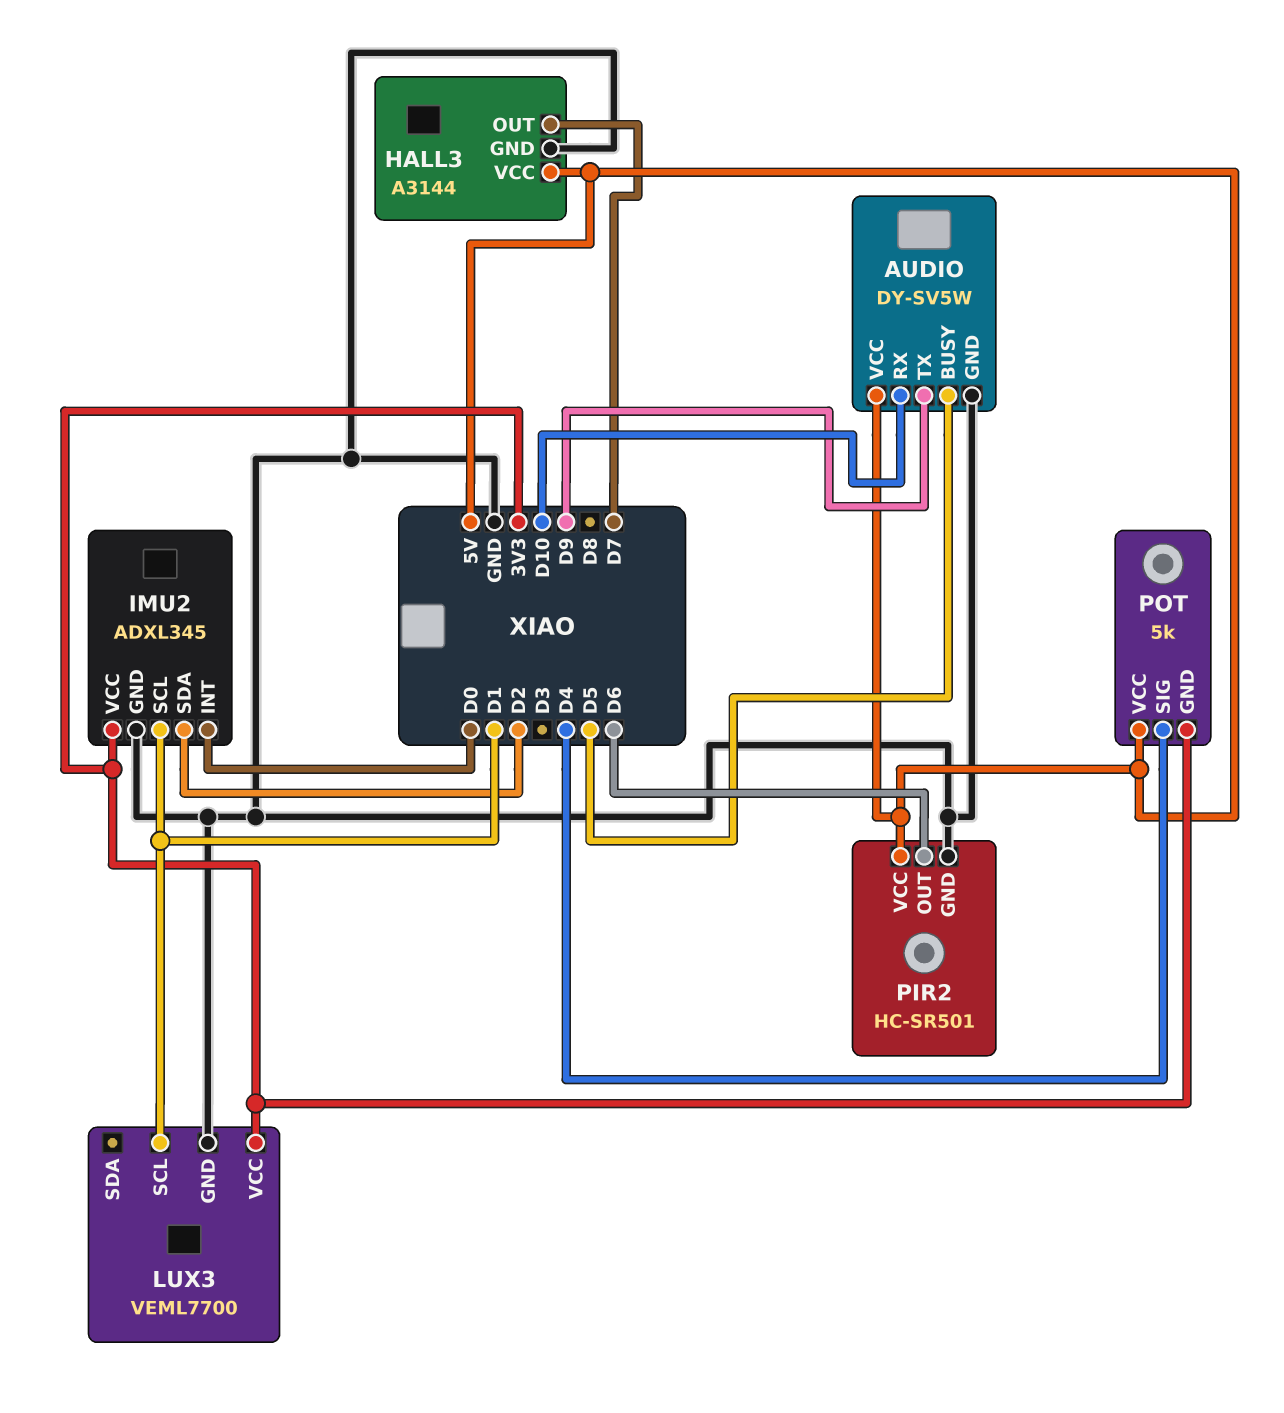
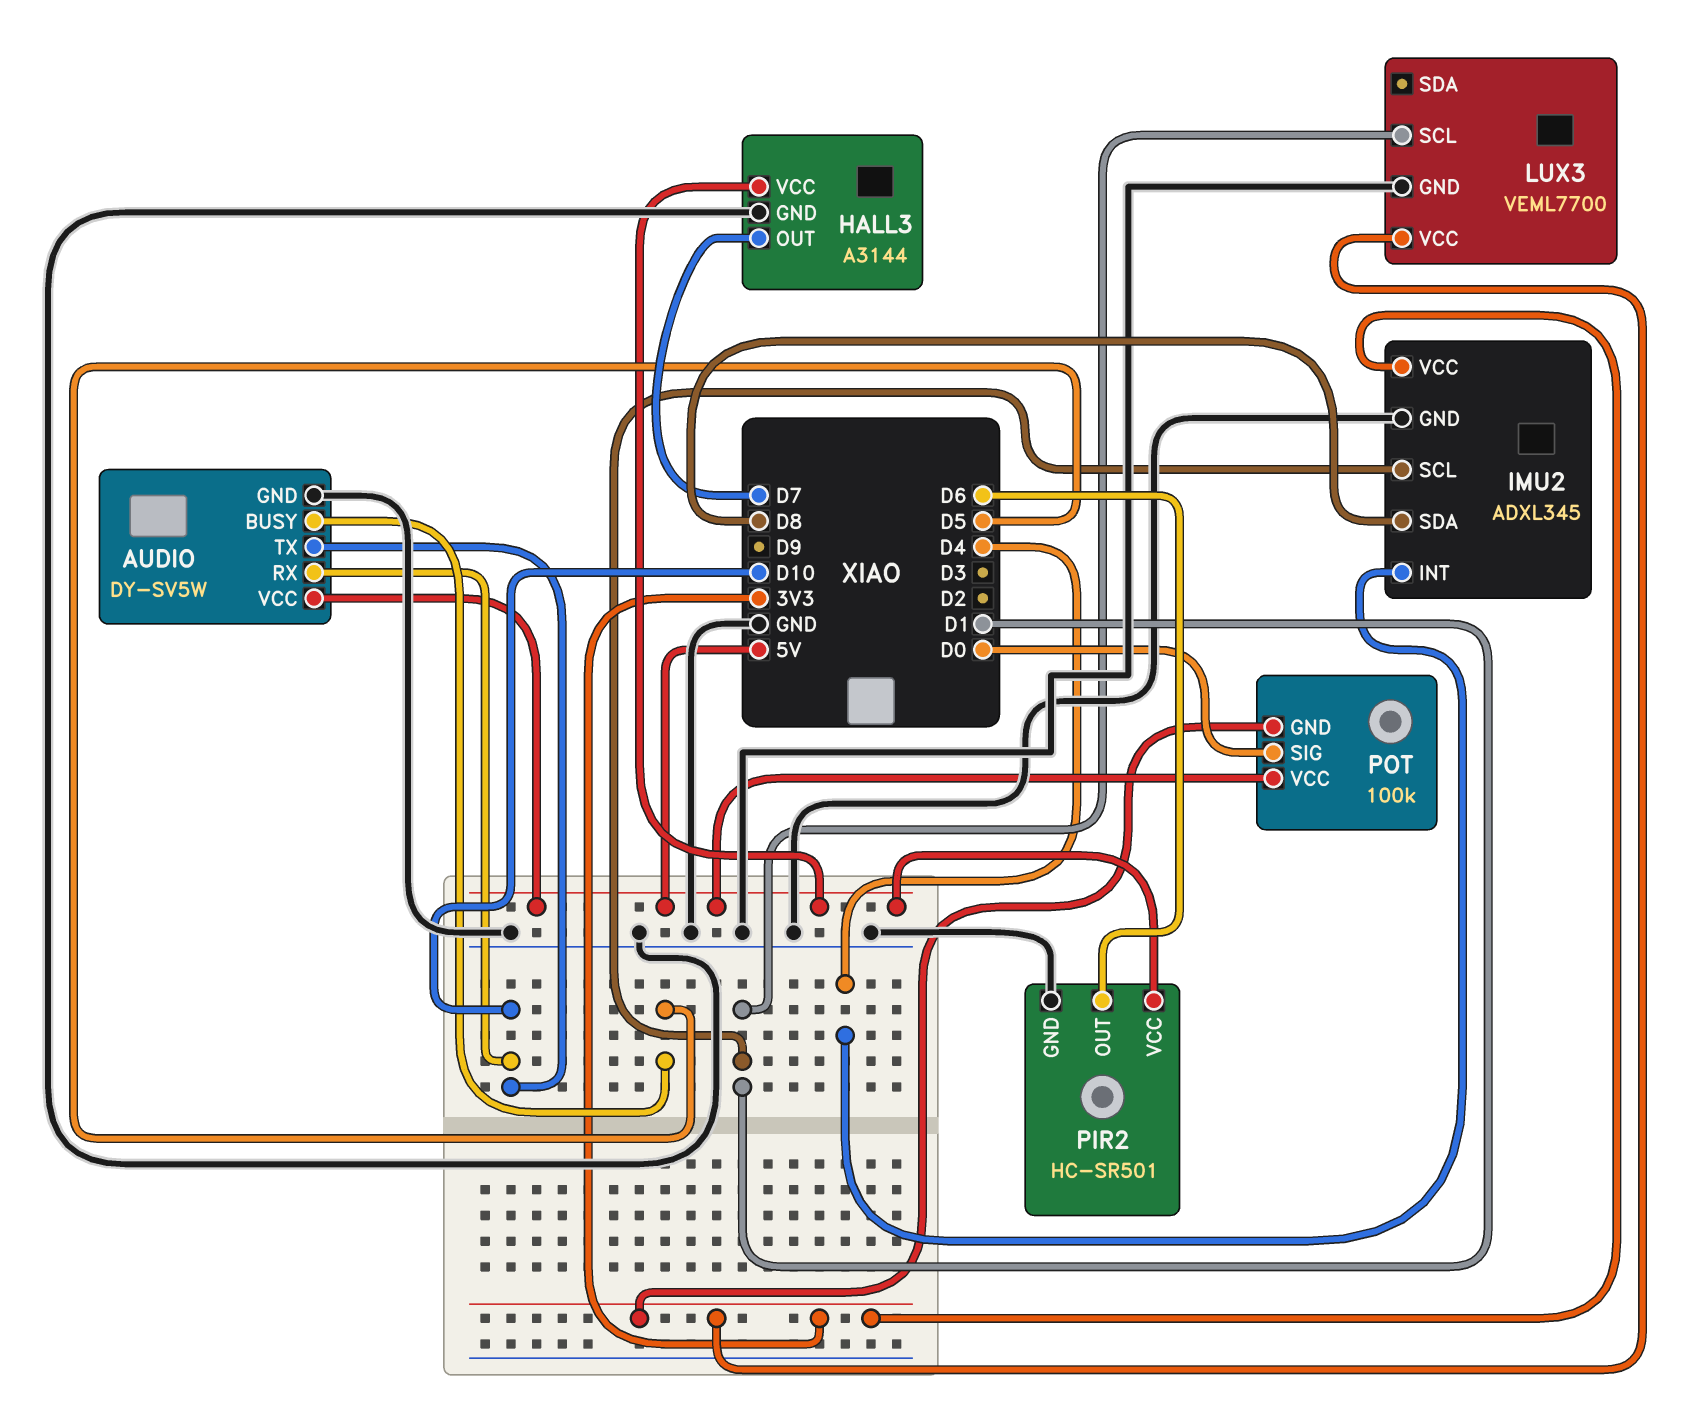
AUDIO pin TX: D9 -> D10
IMU2 pin INT: D0 -> D4
IMU2 pin SDA: D2 -> D8
POT: 5k -> 100k
POT pin SIG: D4 -> D0

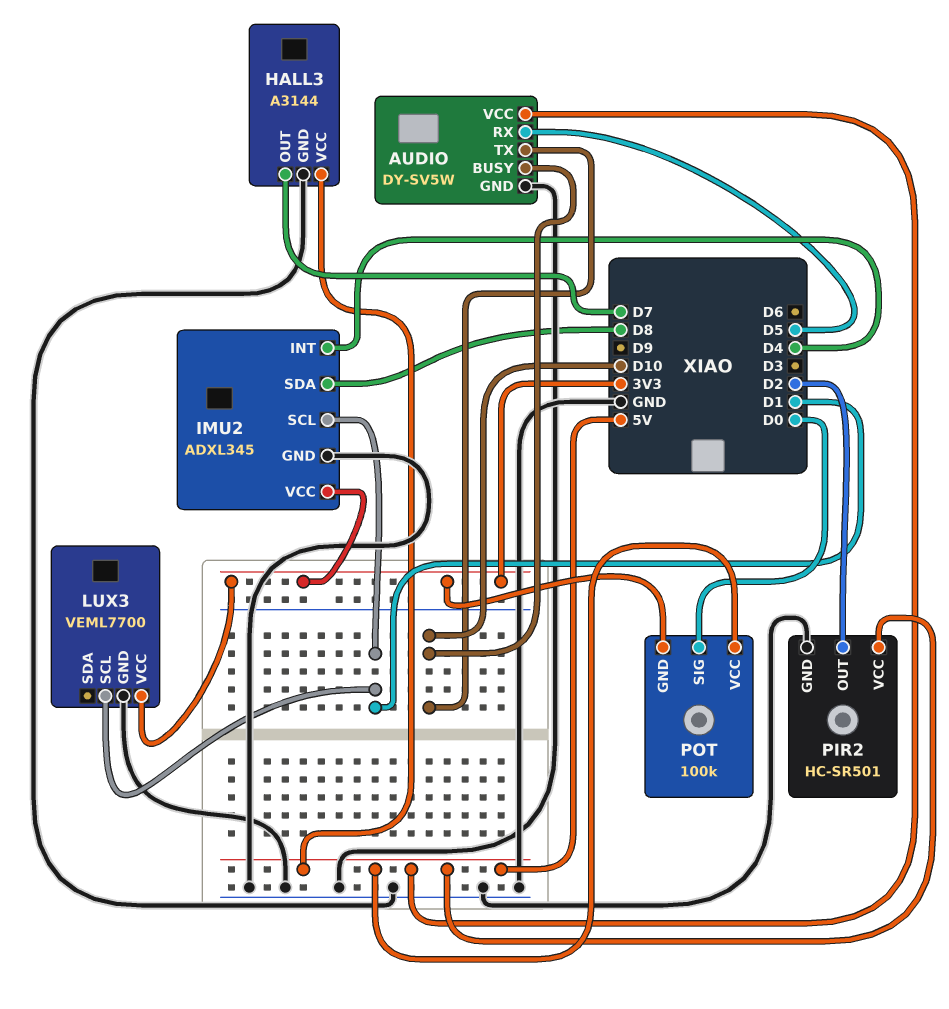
AUDIO pin BUSY: D5 -> D10
AUDIO pin RX: D10 -> D5
PIR2 pin OUT: D6 -> D2

